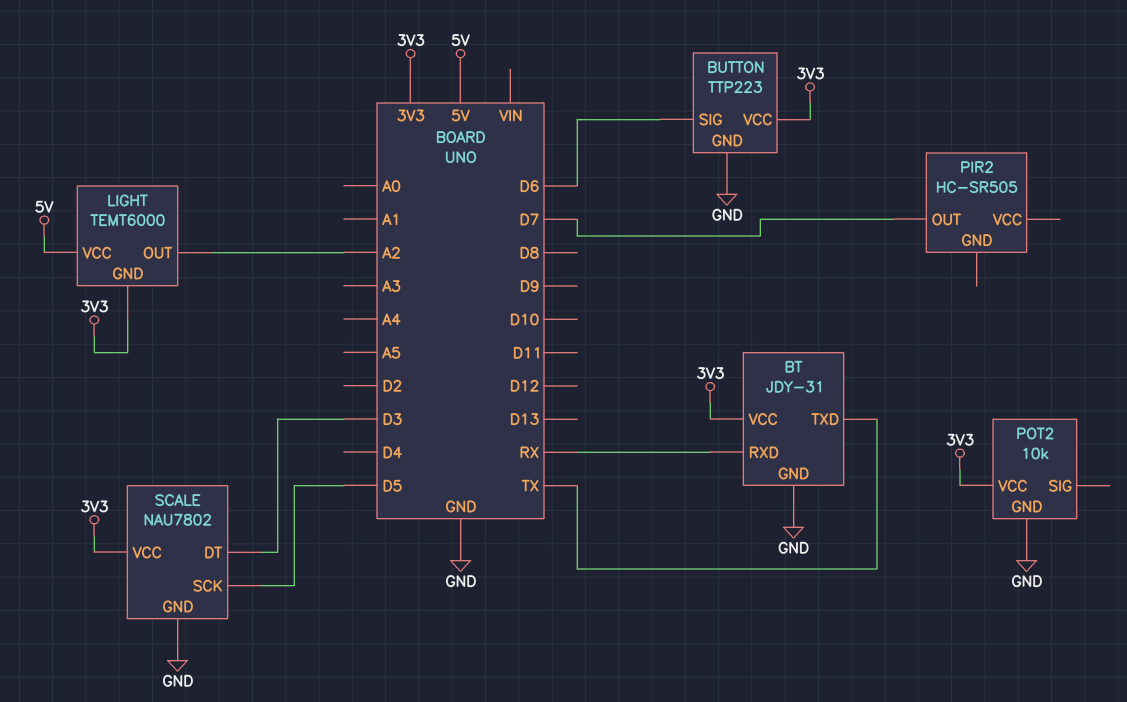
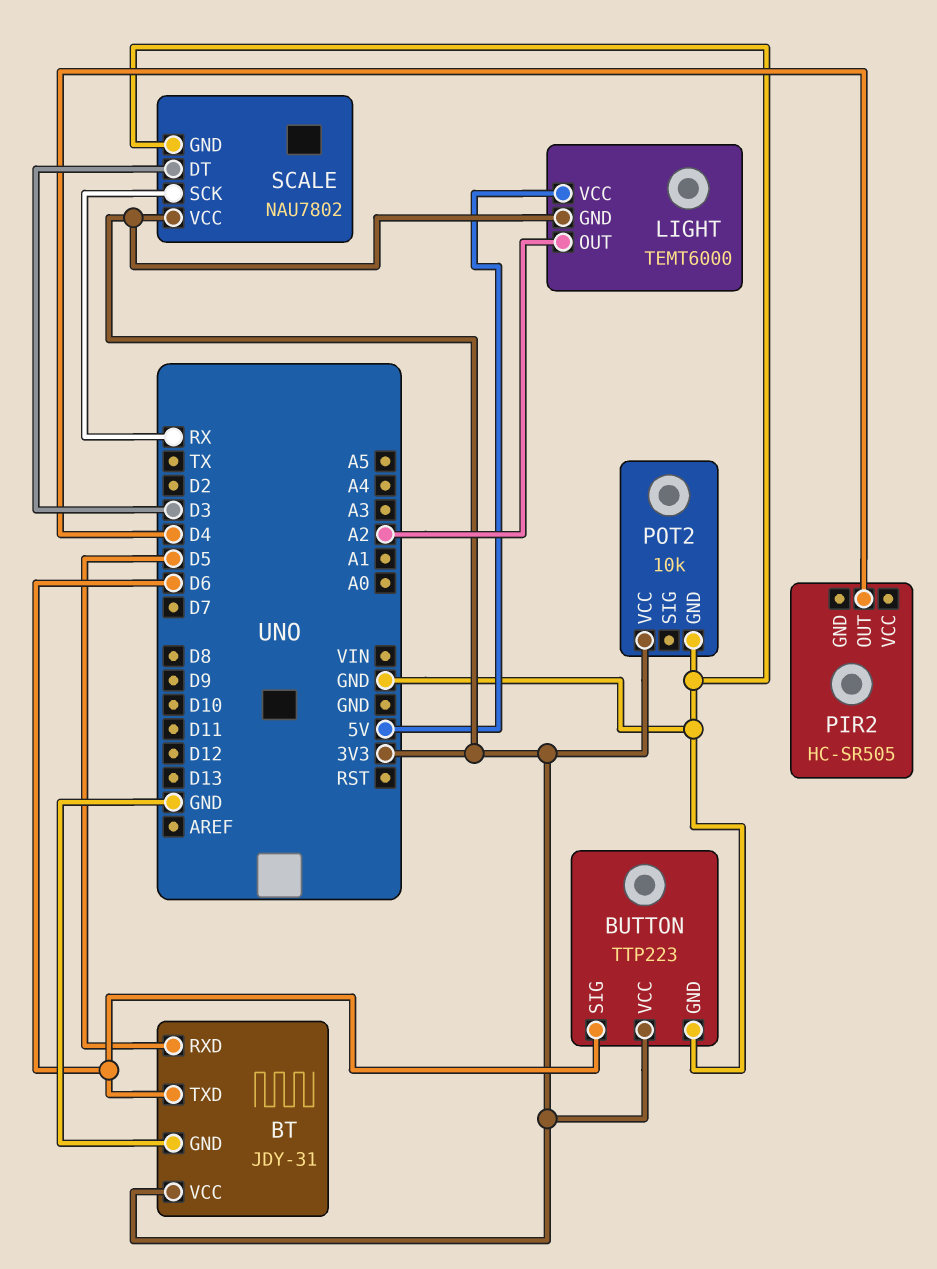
BT pin RXD: RX -> D5
BT pin TXD: TX -> D6
PIR2 pin OUT: D7 -> D4
SCALE pin SCK: D5 -> RX

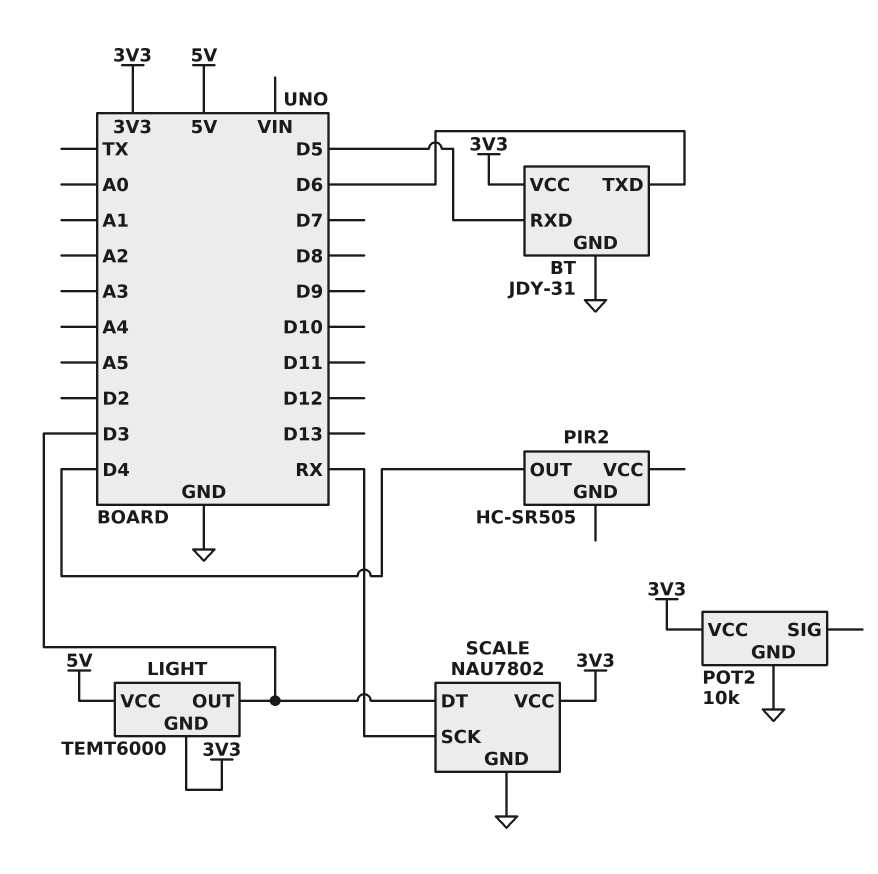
BUTTON: TTP223 -> none
BUTTON pin GND: GND -> none
BUTTON pin SIG: D6 -> none
BUTTON pin VCC: 3V3 -> none
LIGHT pin OUT: A2 -> D3

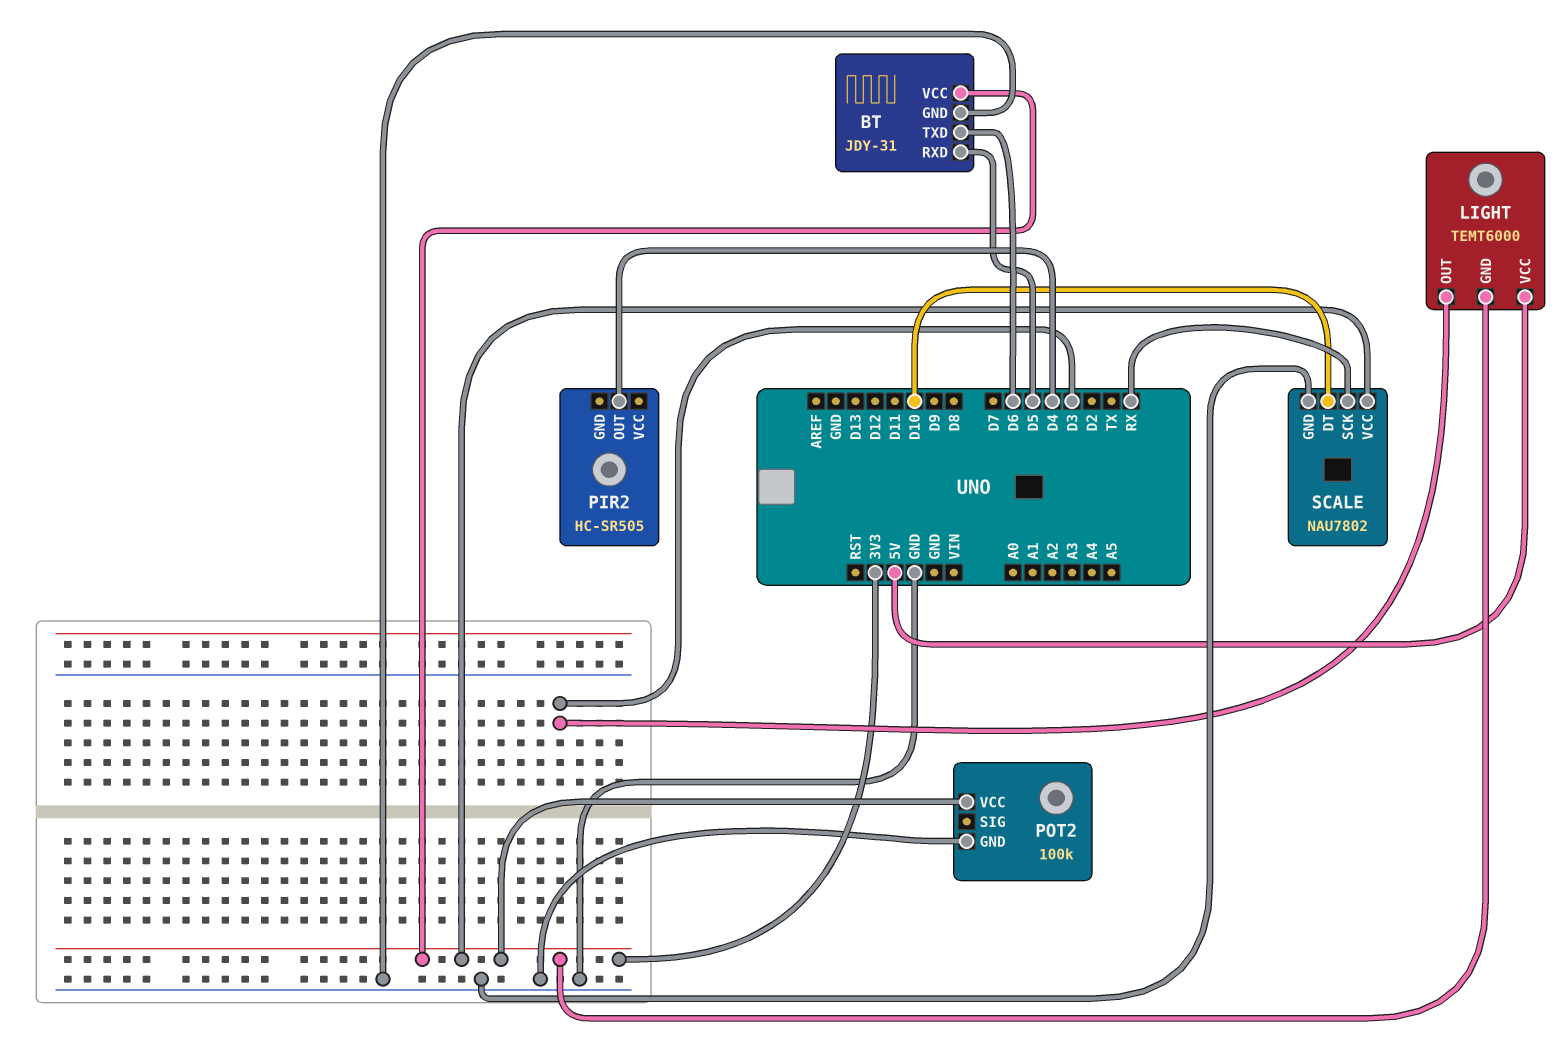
POT2: 10k -> 100k
SCALE pin DT: D3 -> D10

